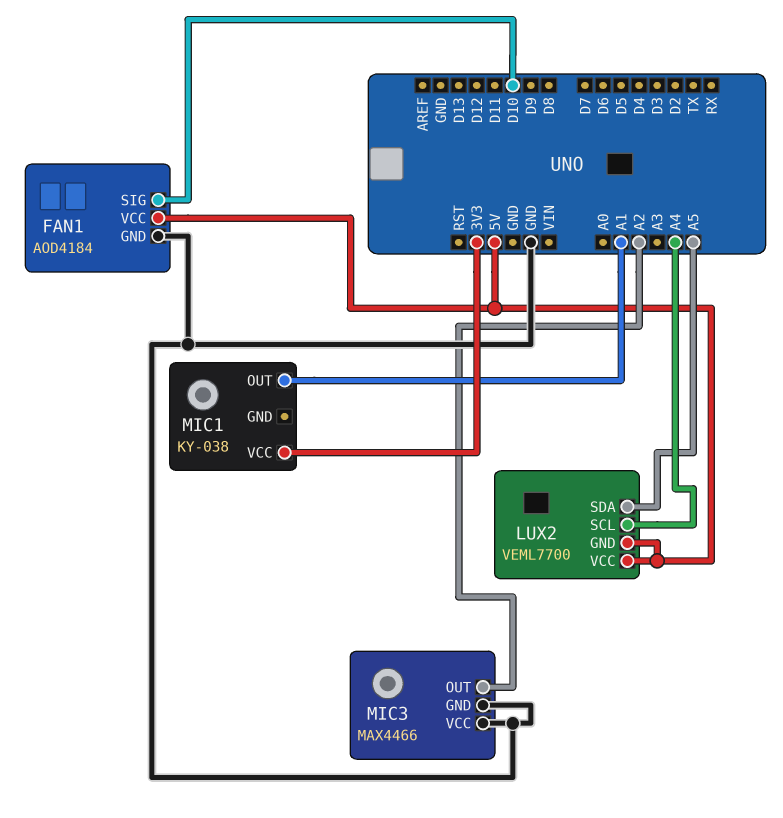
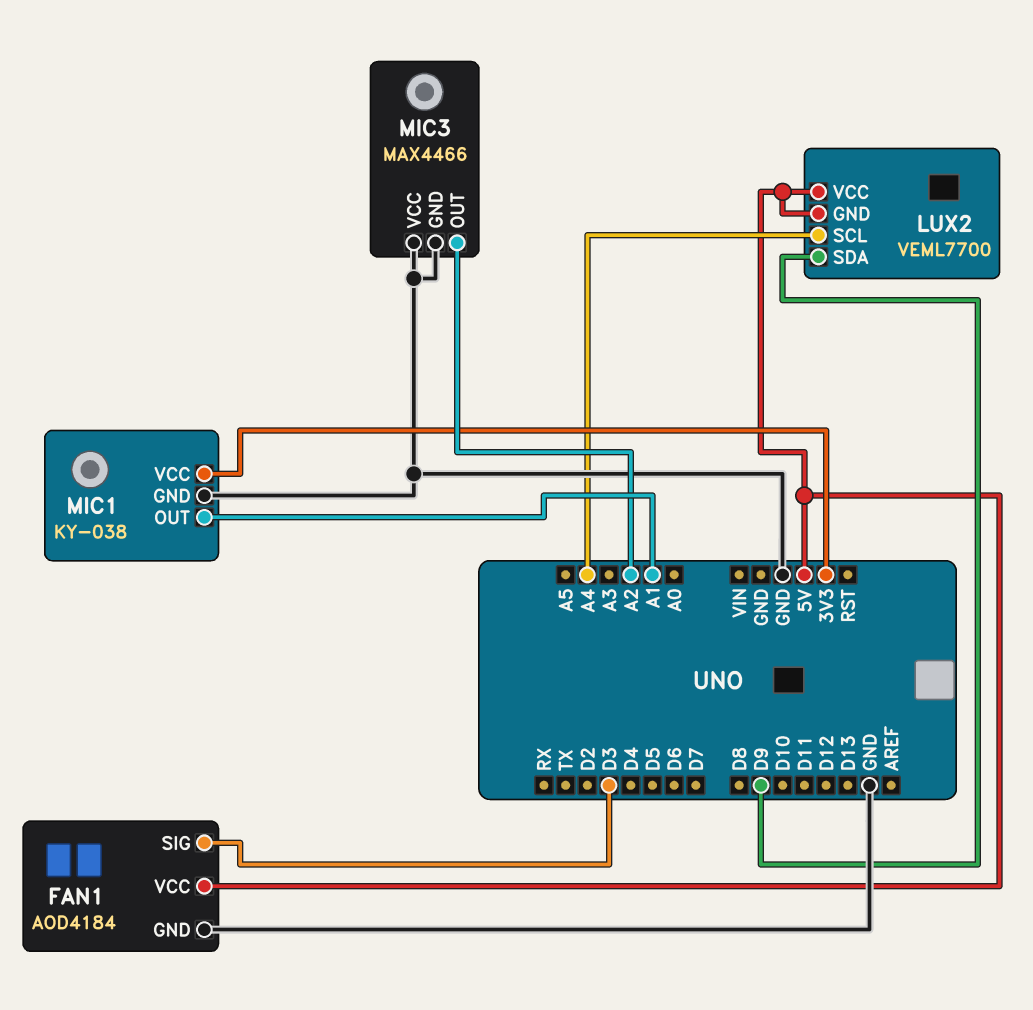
FAN1 pin SIG: D10 -> D3
LUX2 pin SDA: A5 -> D9
MIC1 pin GND: none -> GND

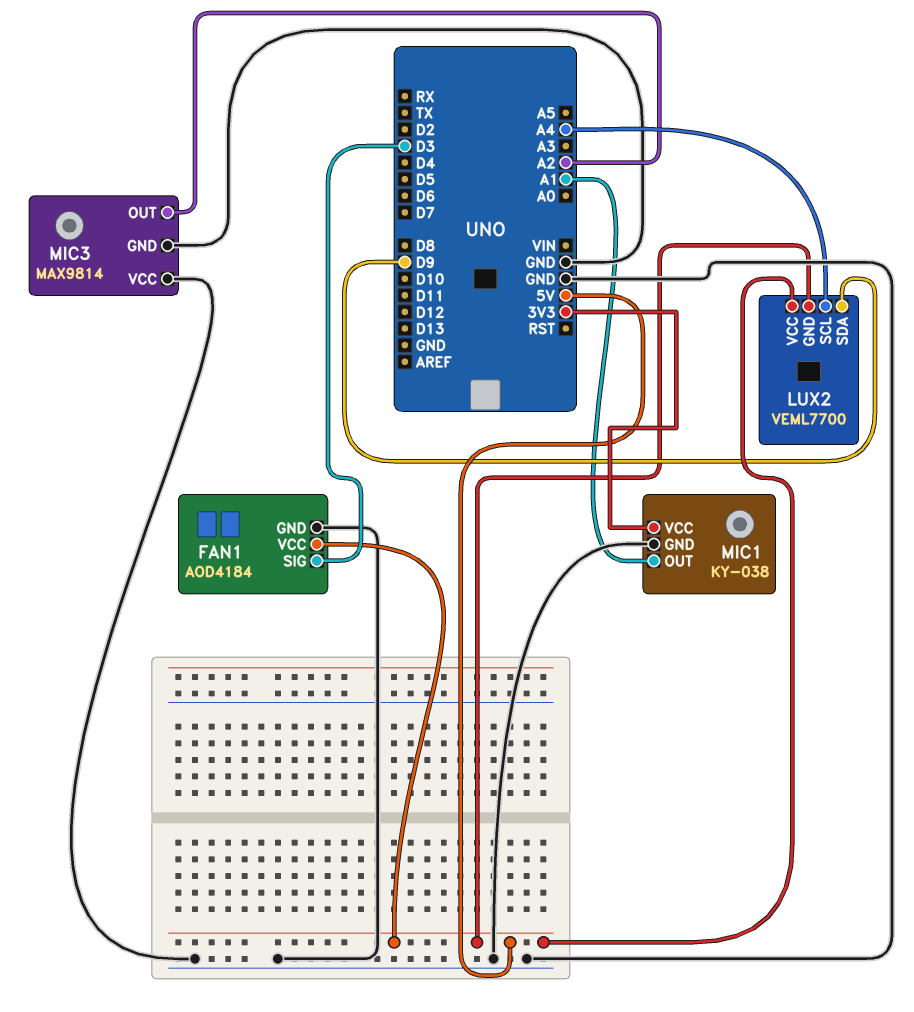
MIC3: MAX4466 -> MAX9814

